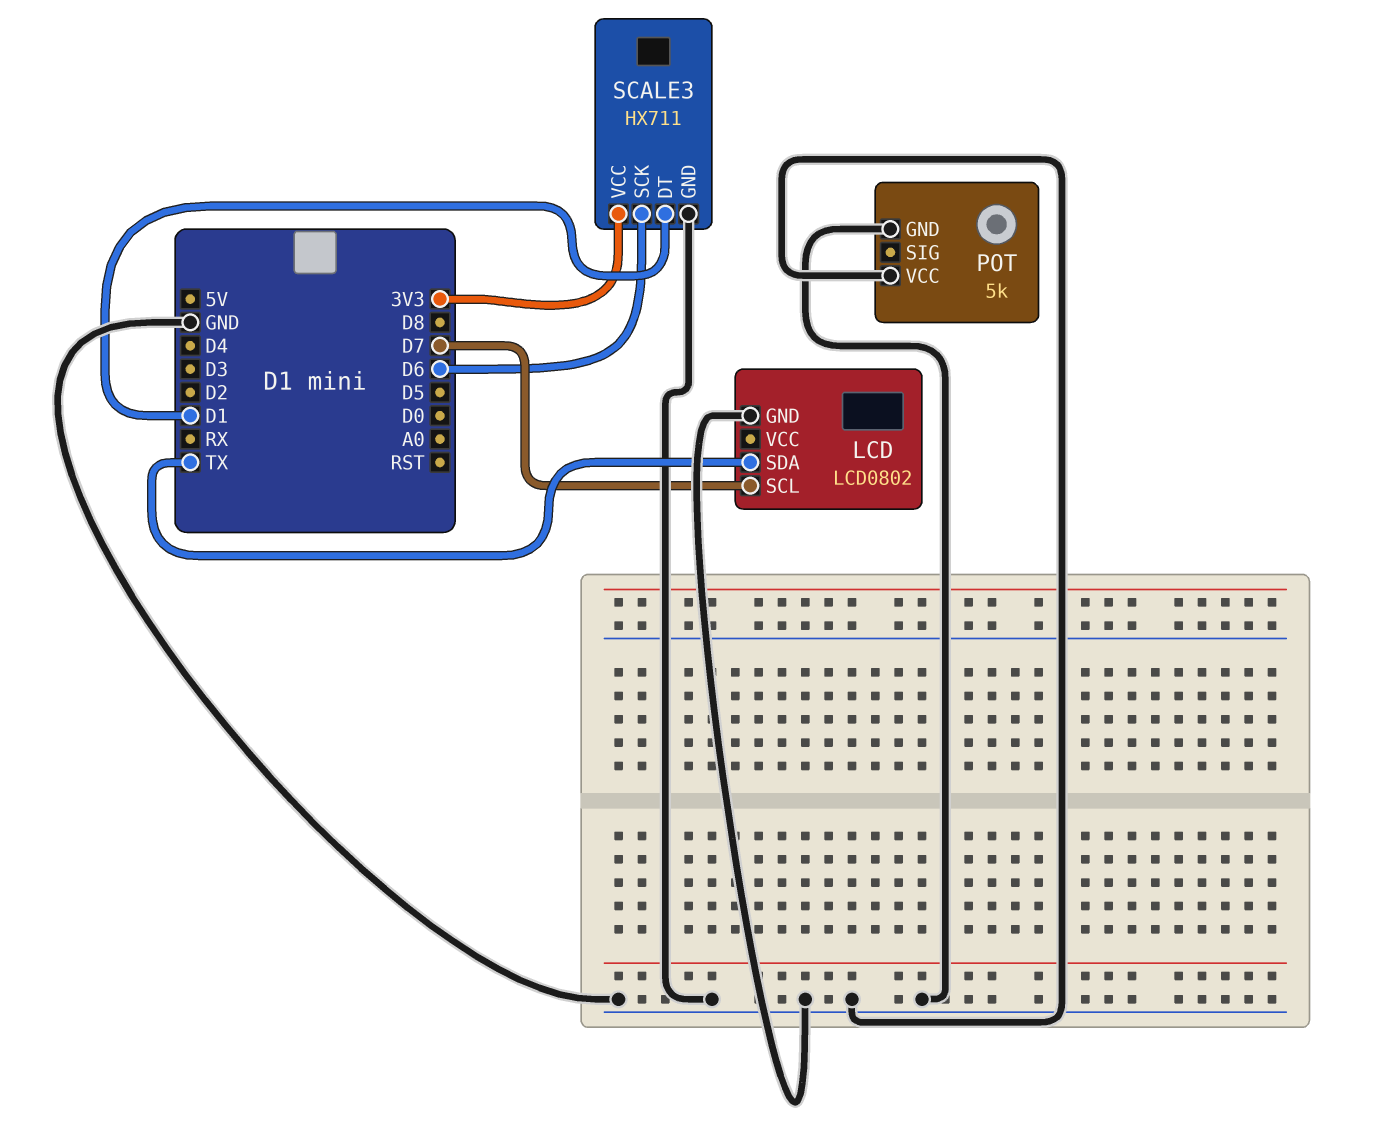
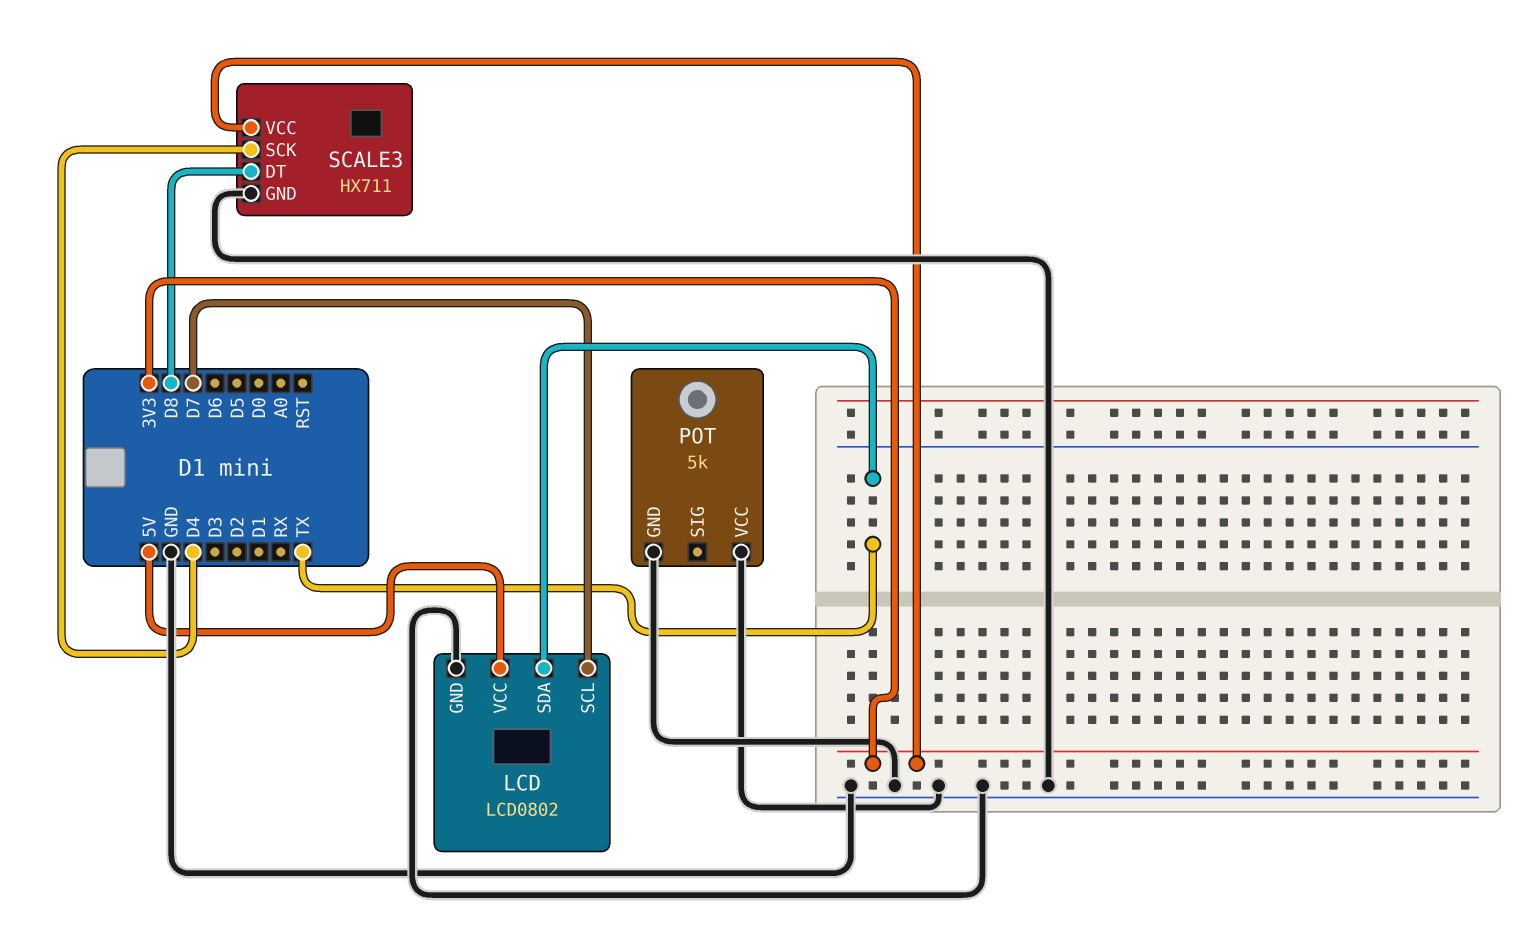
LCD pin VCC: none -> 5V
SCALE3 pin DT: D1 -> D8
SCALE3 pin SCK: D6 -> D4

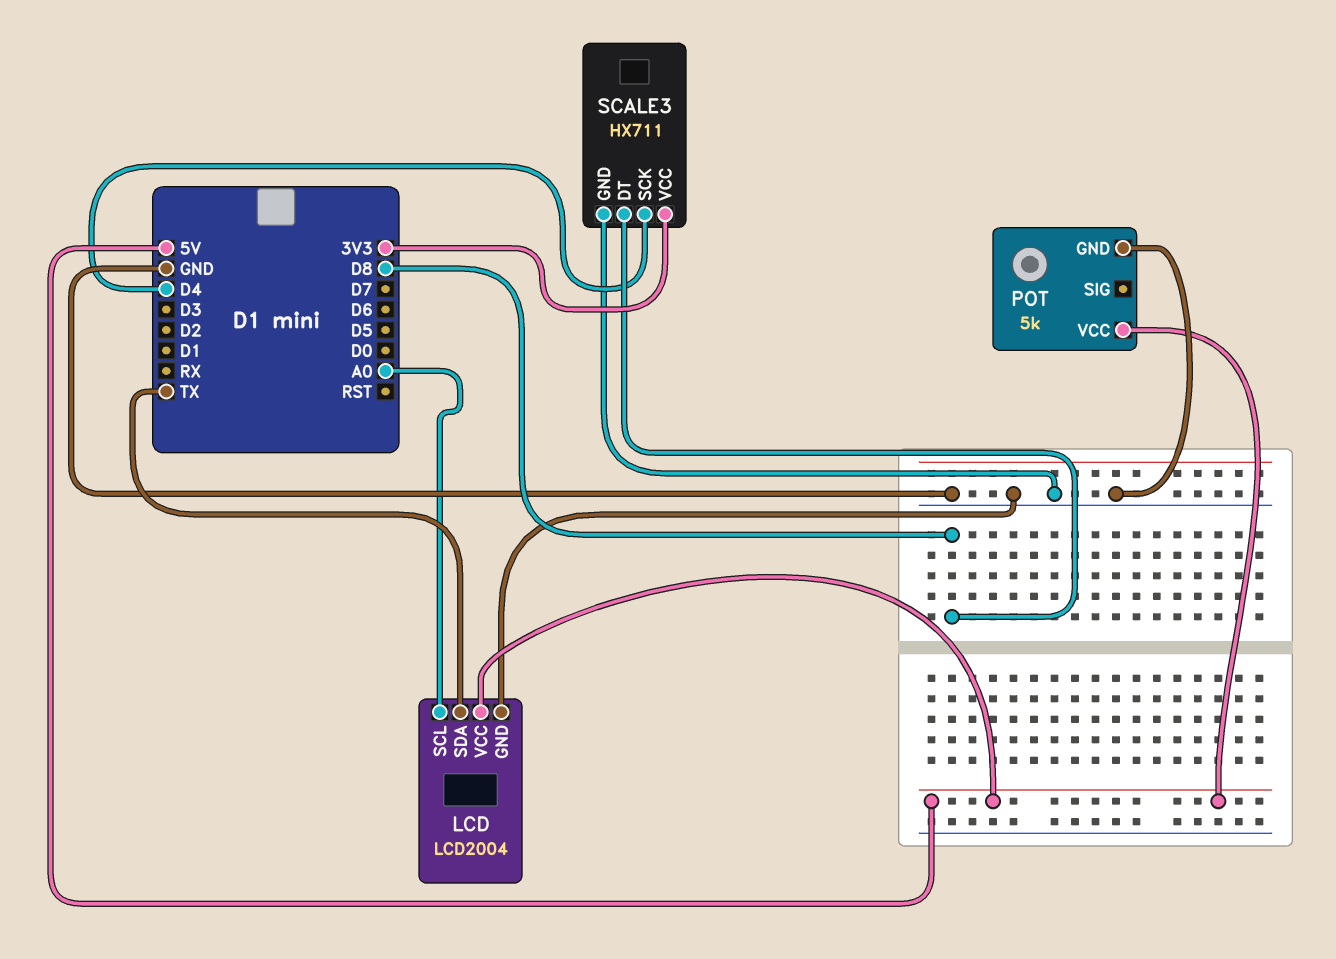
LCD: LCD0802 -> LCD2004
LCD pin SCL: D7 -> A0
POT pin VCC: GND -> 5V

